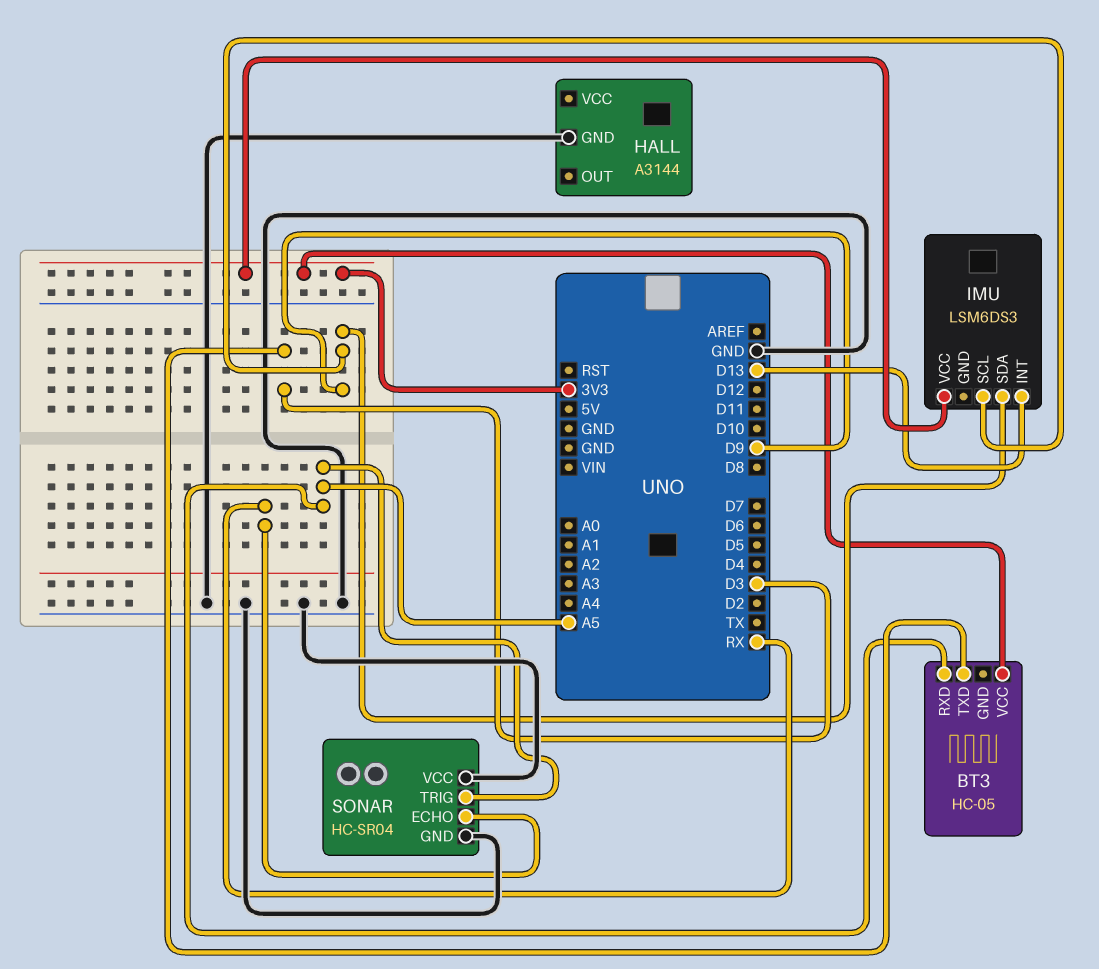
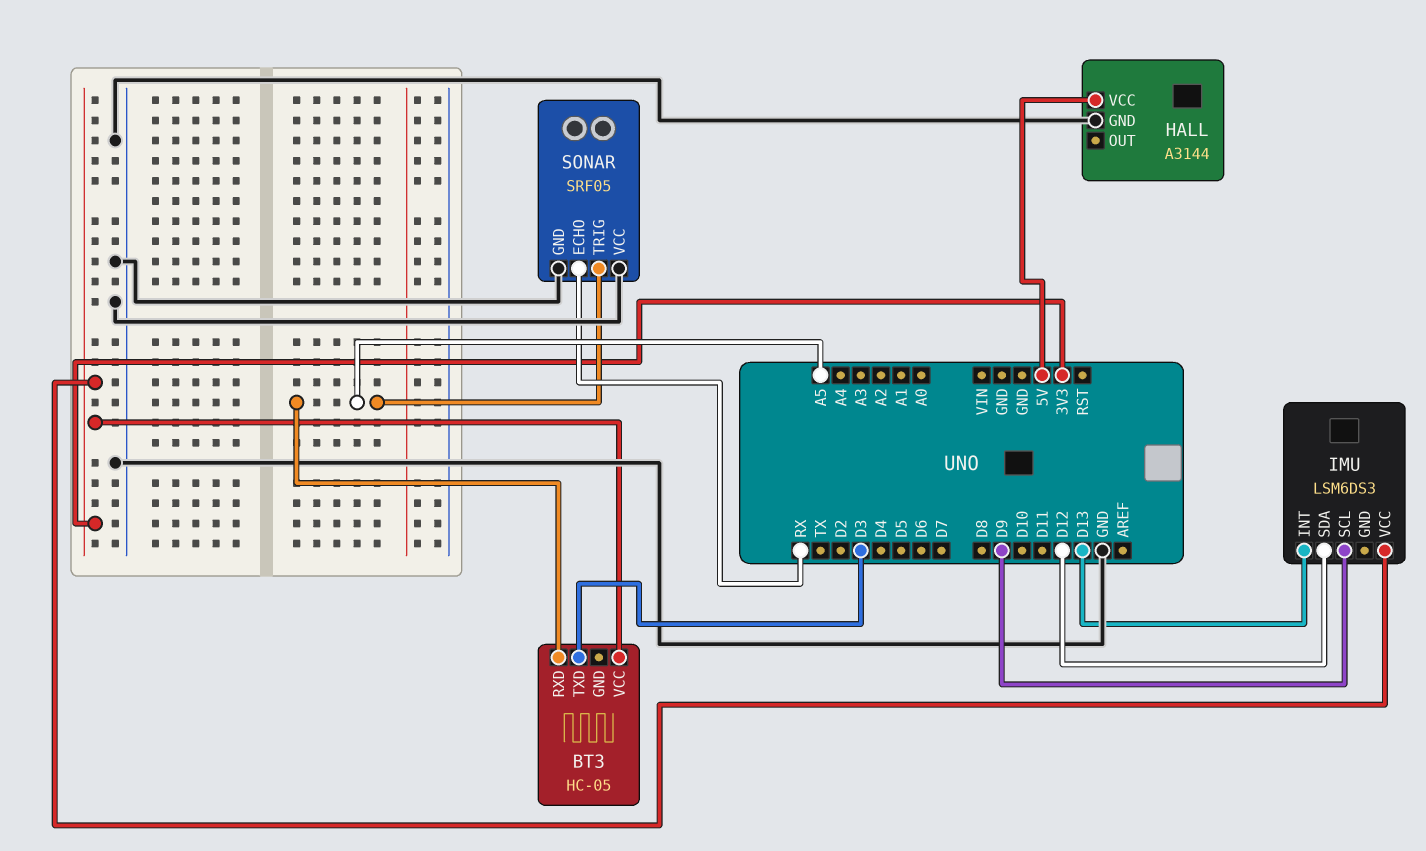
HALL pin VCC: none -> 5V
IMU pin SDA: D9 -> D12
SONAR: HC-SR04 -> SRF05

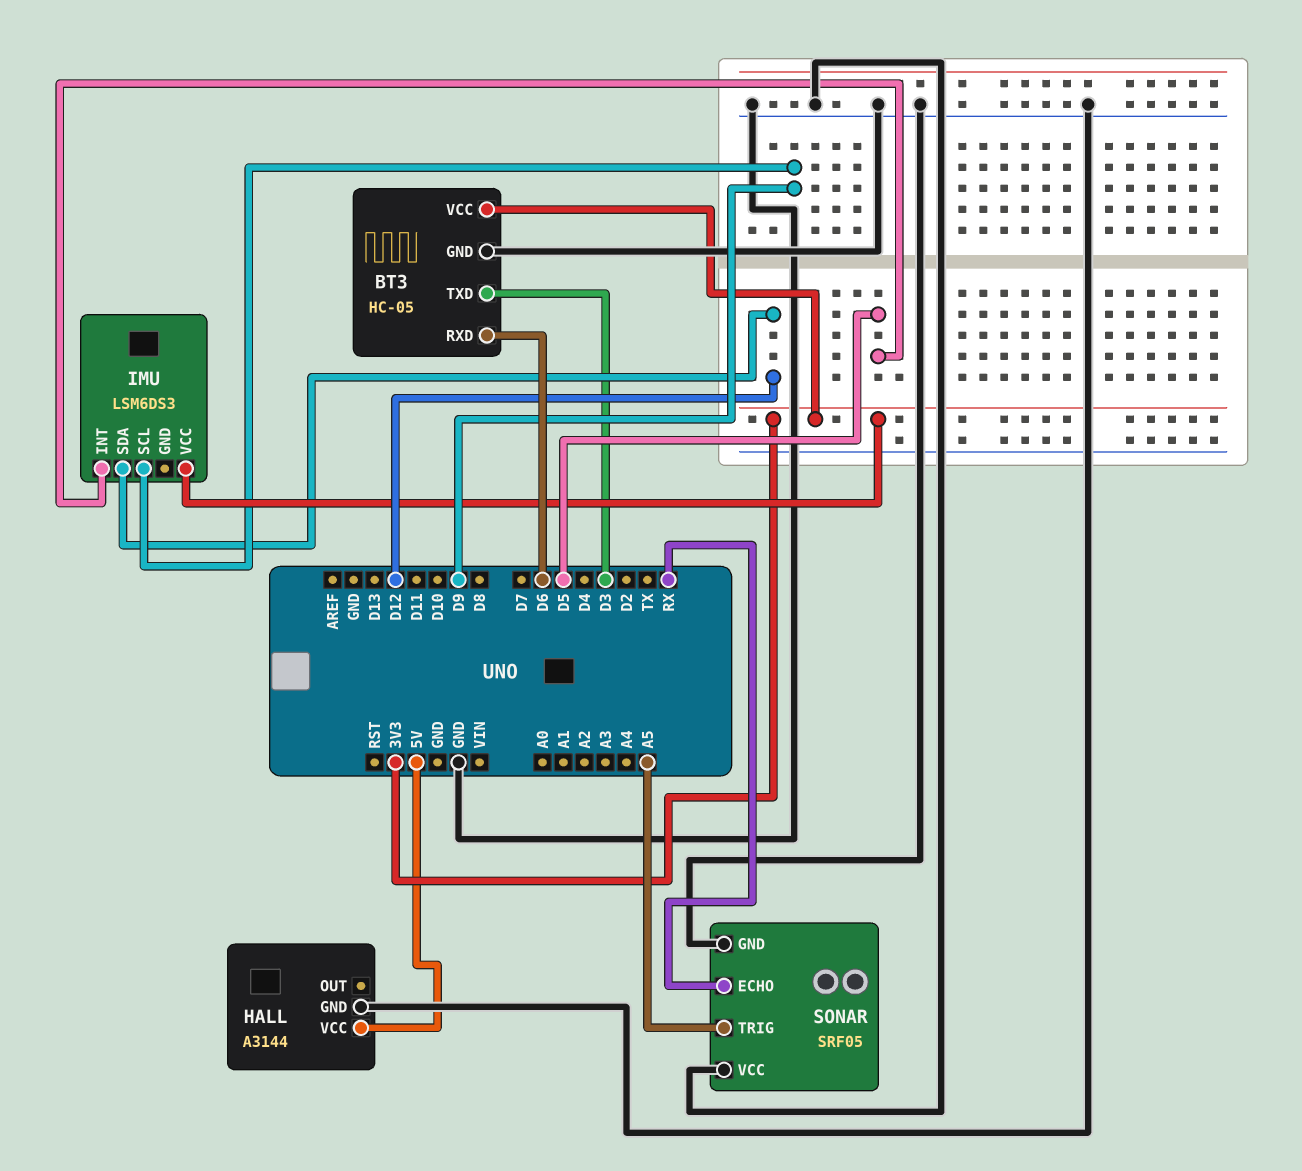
BT3 pin GND: none -> GND
BT3 pin RXD: A5 -> D6
IMU pin INT: D13 -> D5

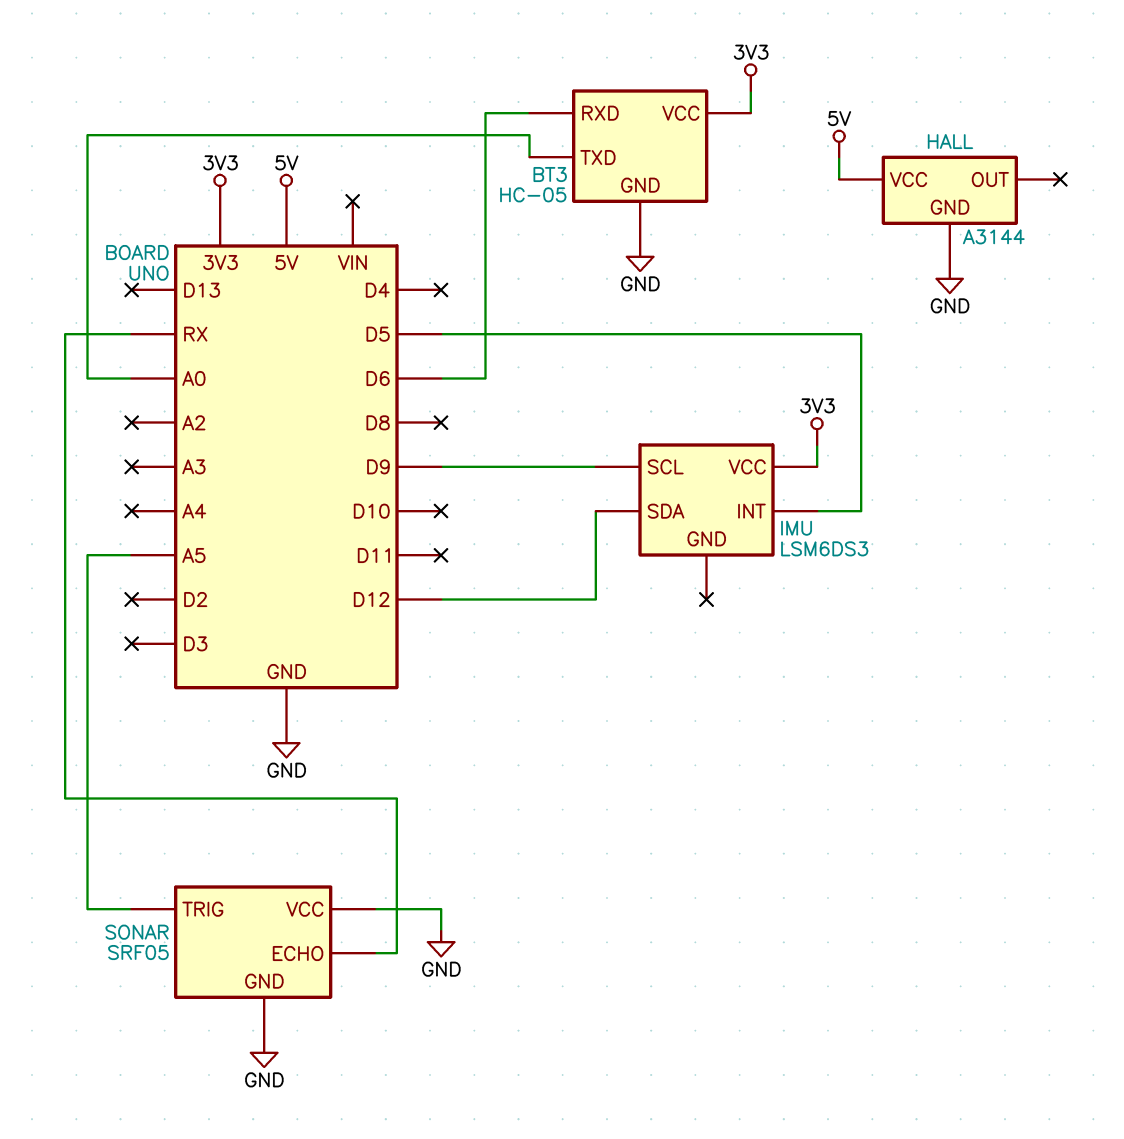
BT3 pin TXD: D3 -> A0

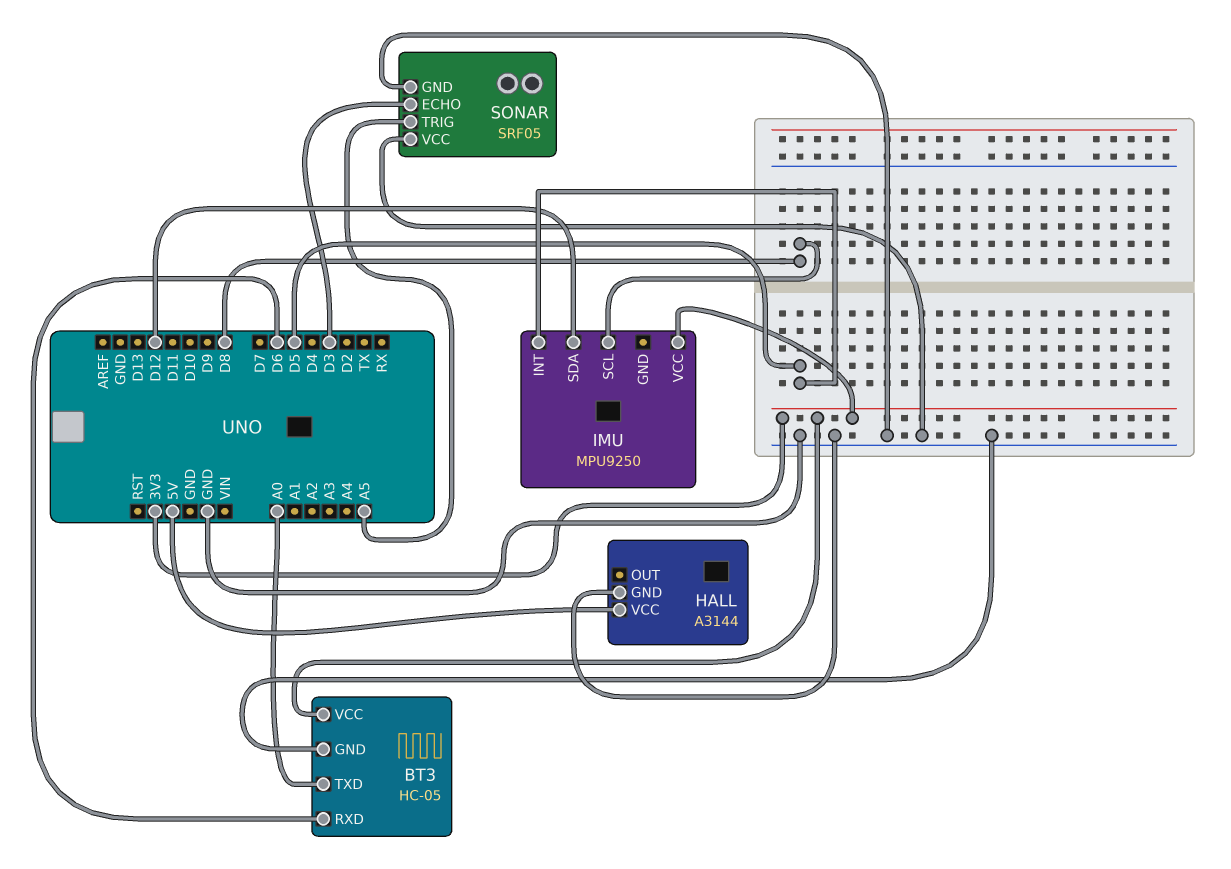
IMU: LSM6DS3 -> MPU9250
IMU pin SCL: D9 -> D8
SONAR pin ECHO: RX -> D3

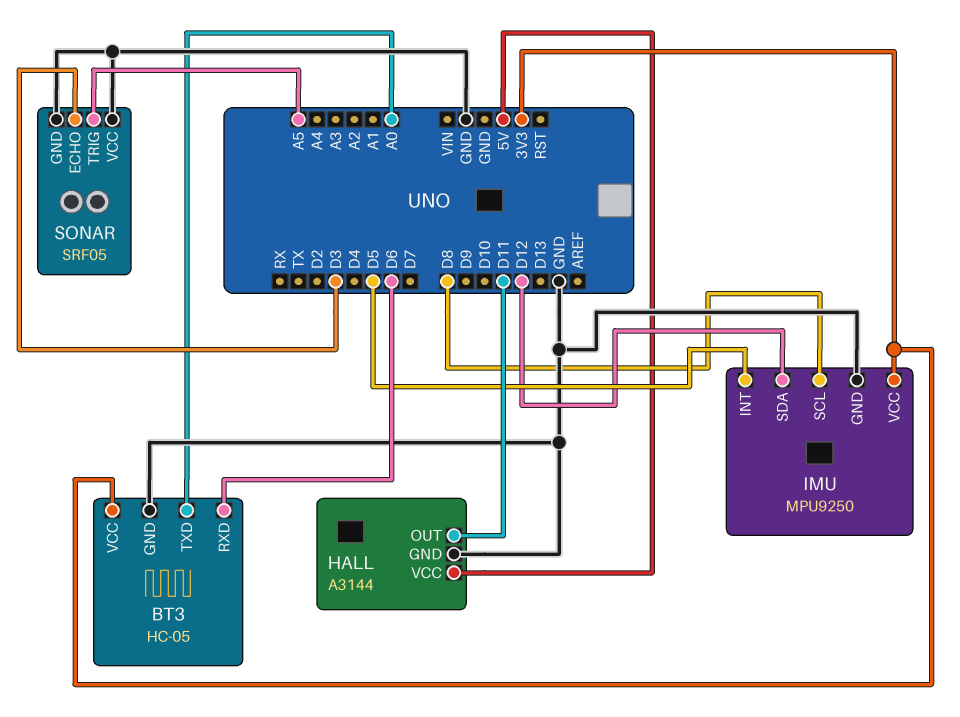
HALL pin OUT: none -> D11
IMU pin GND: none -> GND

